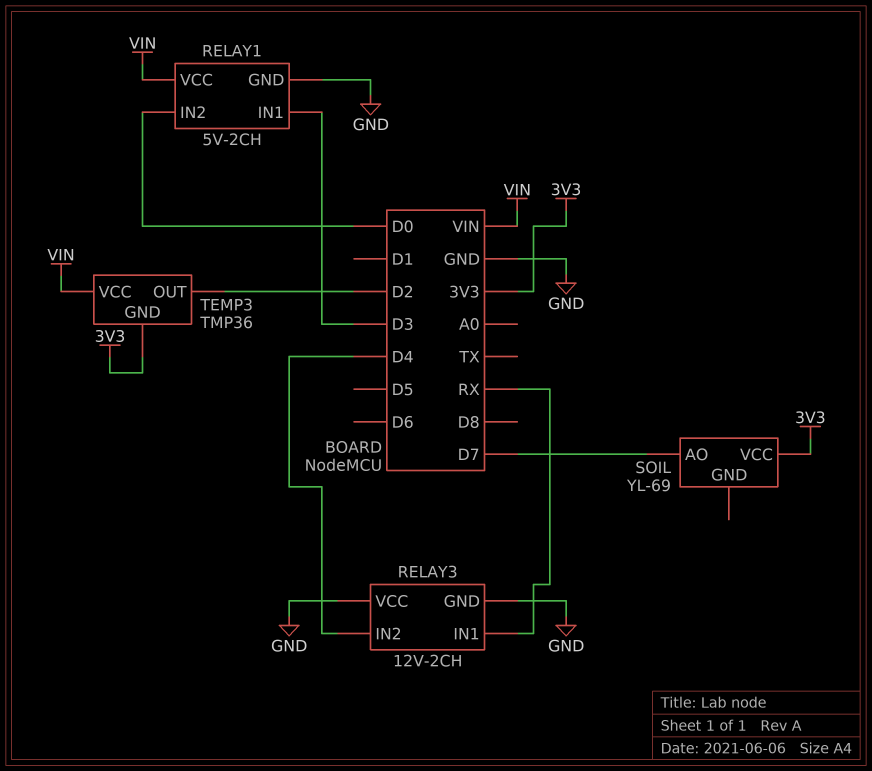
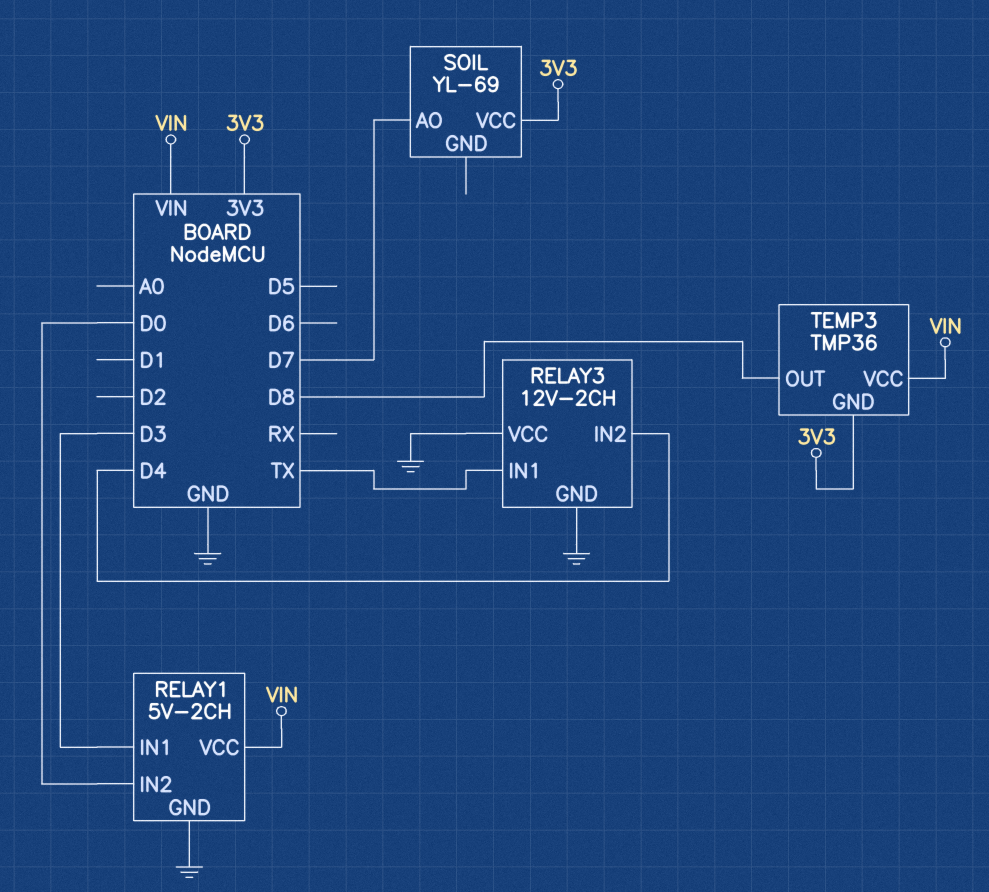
RELAY3 pin IN1: RX -> TX
TEMP3 pin OUT: D2 -> D8

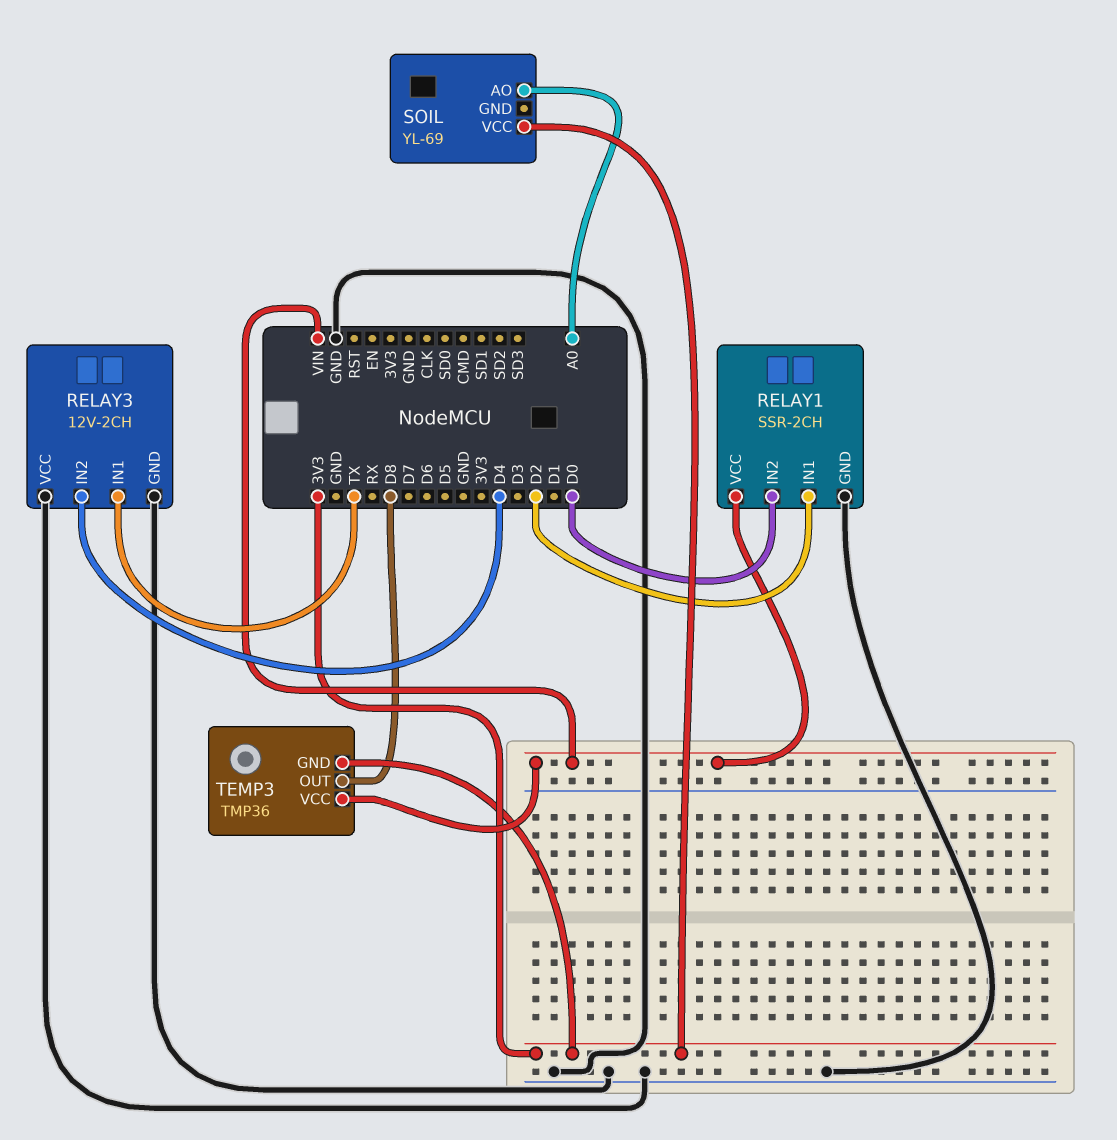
RELAY1: 5V-2CH -> SSR-2CH
RELAY1 pin IN1: D3 -> D2
SOIL pin AO: D7 -> A0

